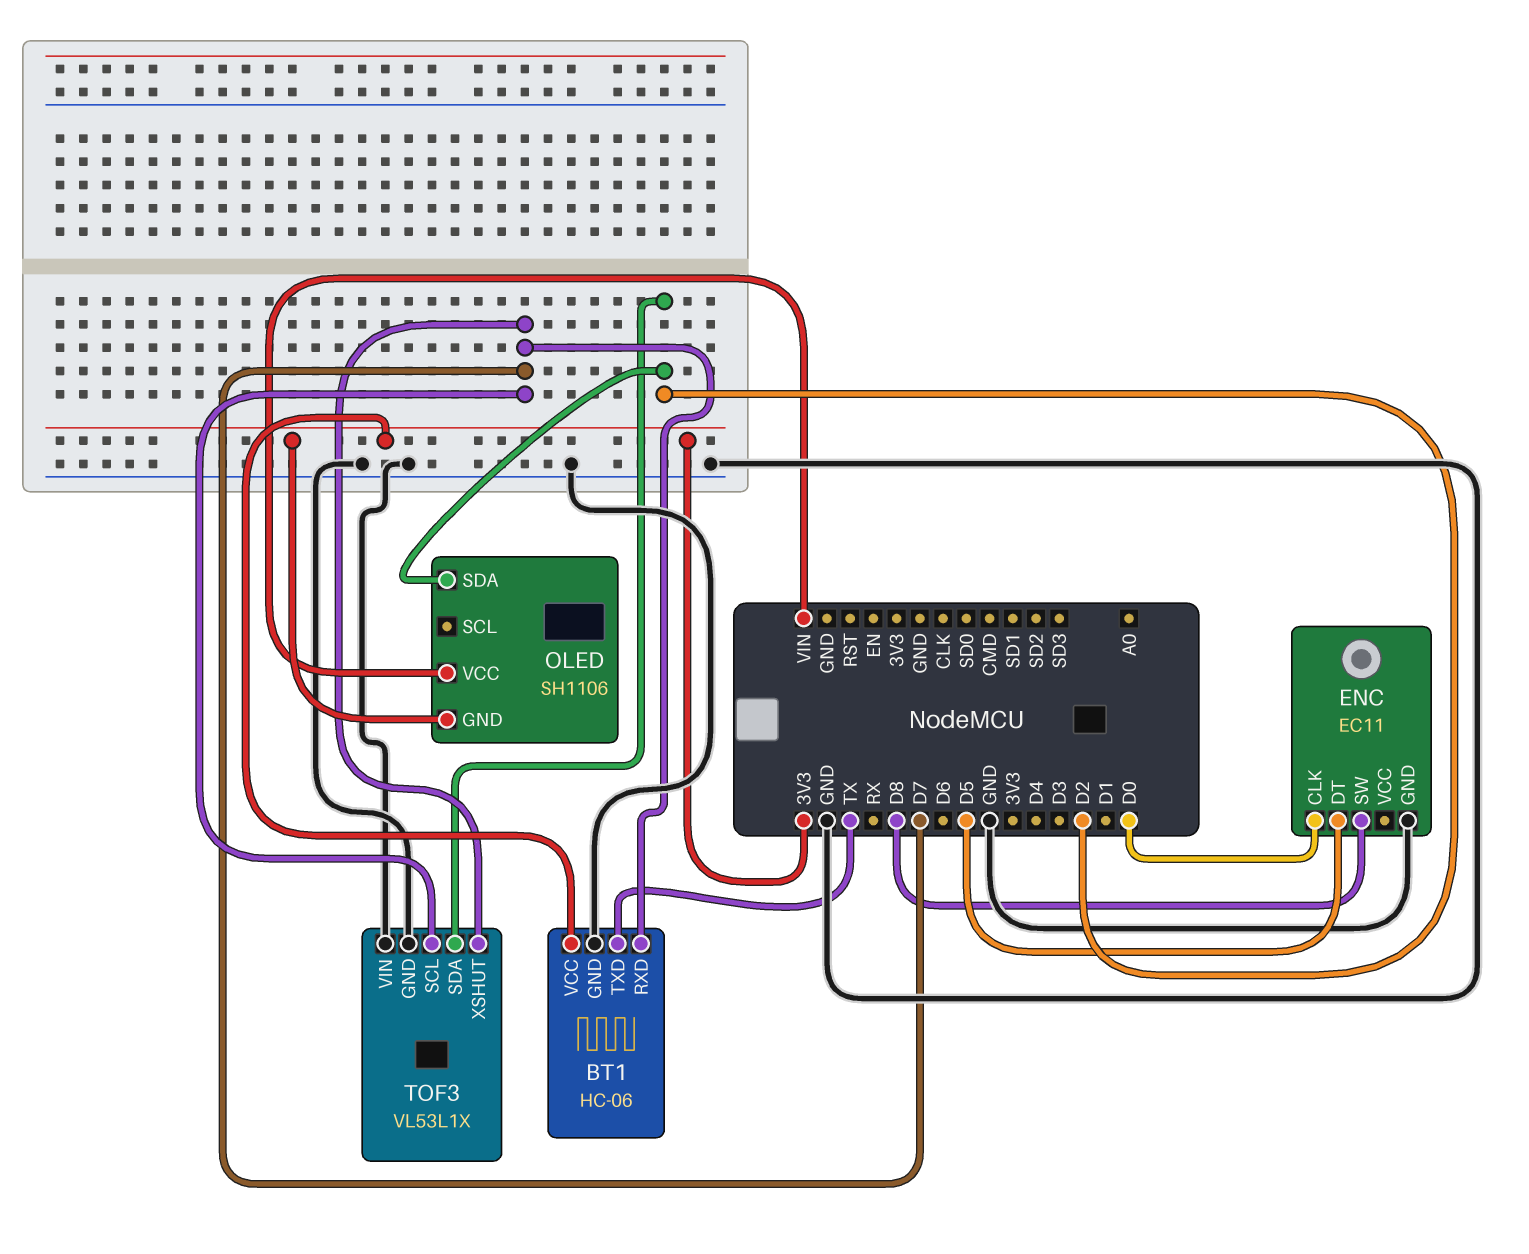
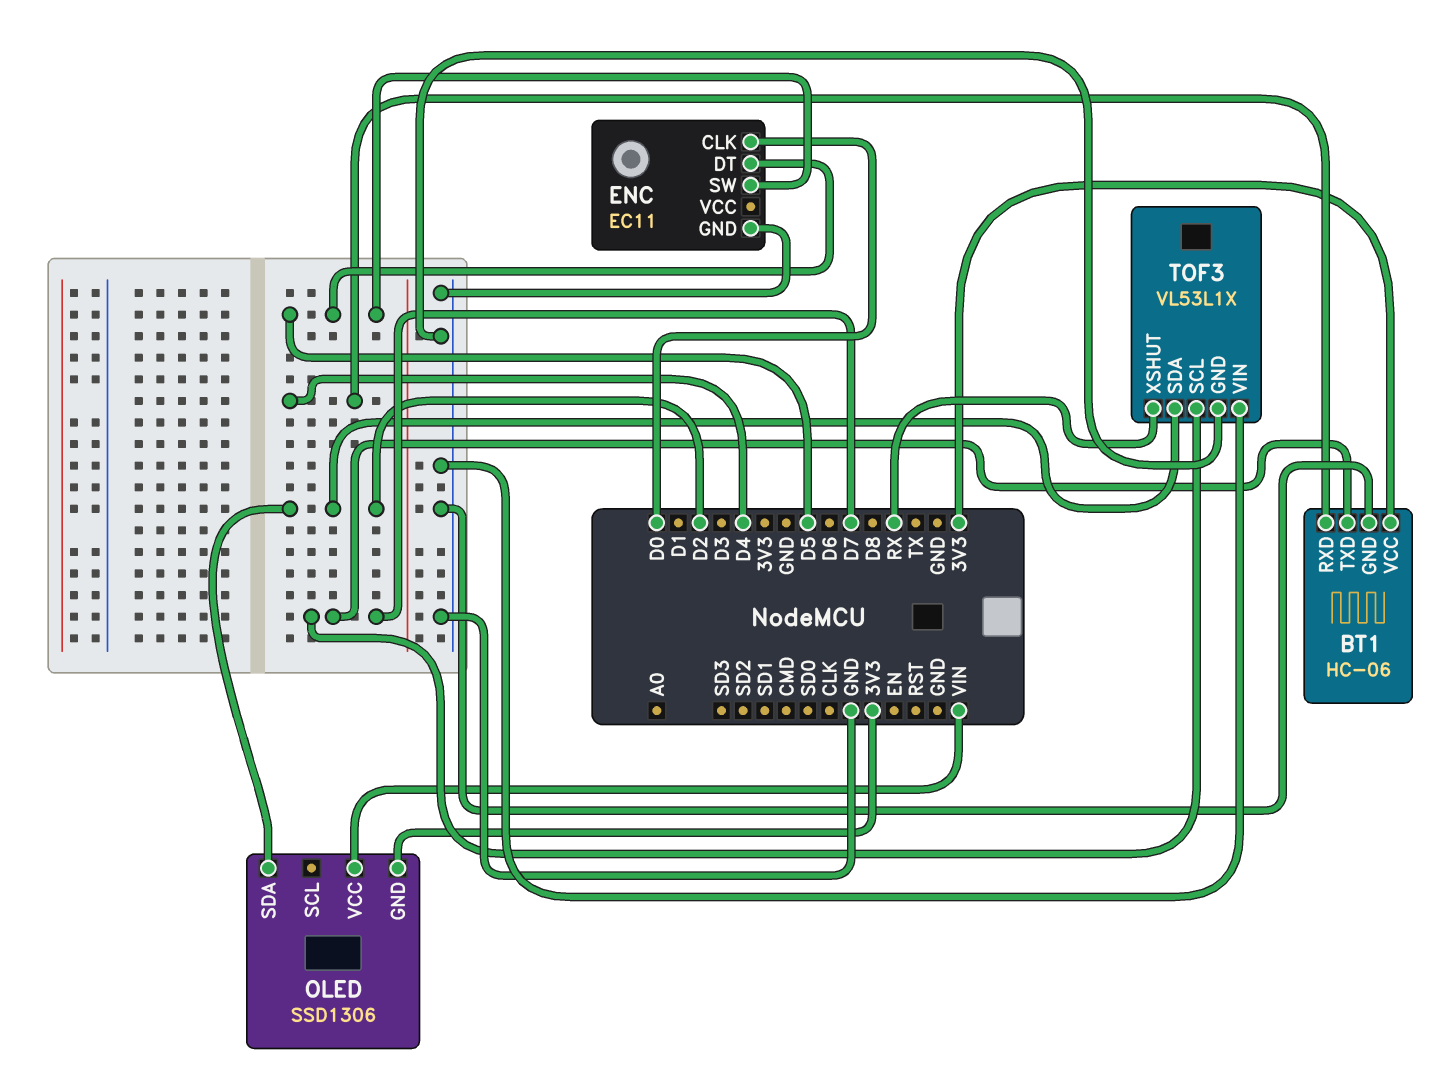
BT1 pin RXD: D7 -> D4
BT1 pin TXD: TX -> D7
ENC pin SW: D8 -> D5
OLED: SH1106 -> SSD1306
TOF3 pin XSHUT: D7 -> RX

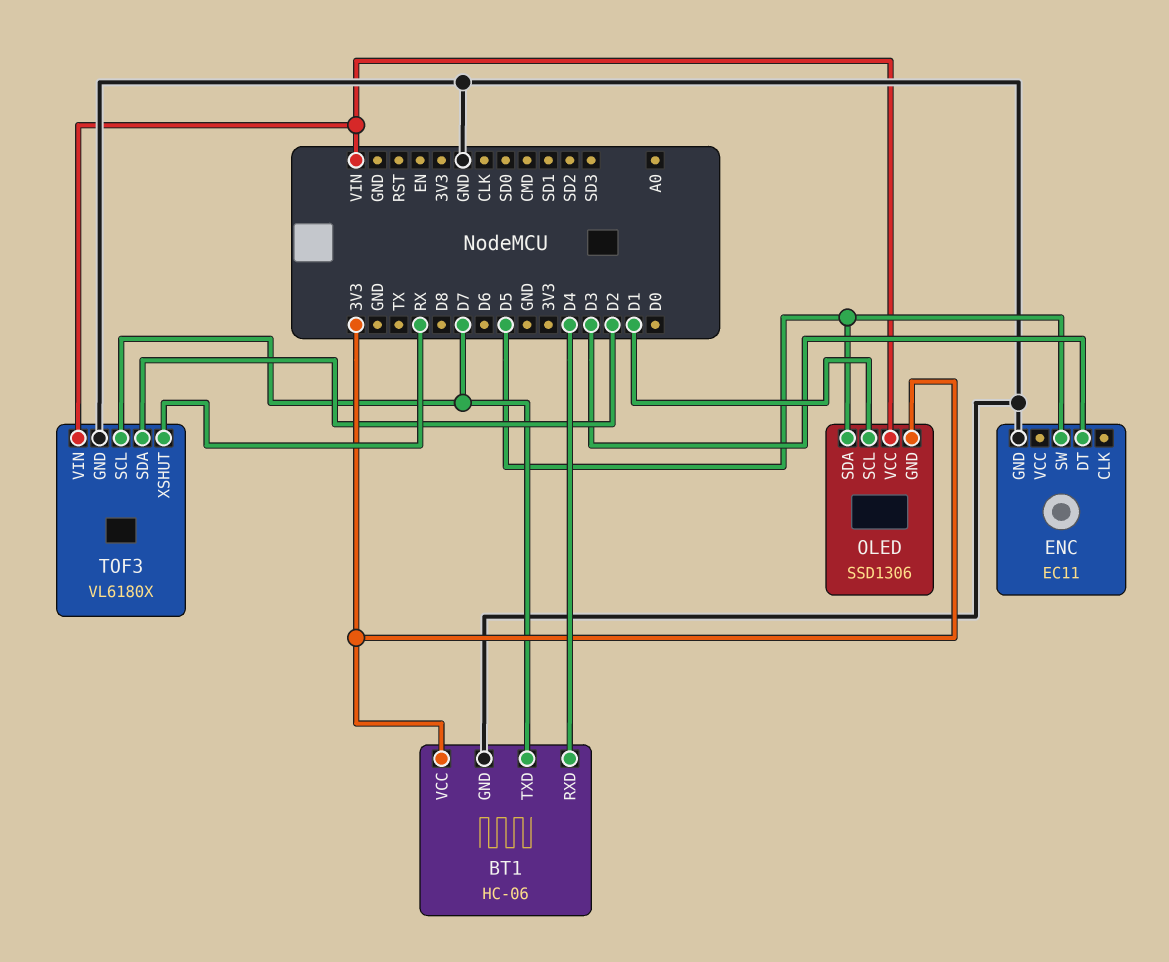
ENC pin CLK: D0 -> none
ENC pin DT: D5 -> D3
OLED pin SCL: none -> D1
OLED pin SDA: D2 -> D5
TOF3: VL53L1X -> VL6180X
TOF3 pin VIN: GND -> VIN

